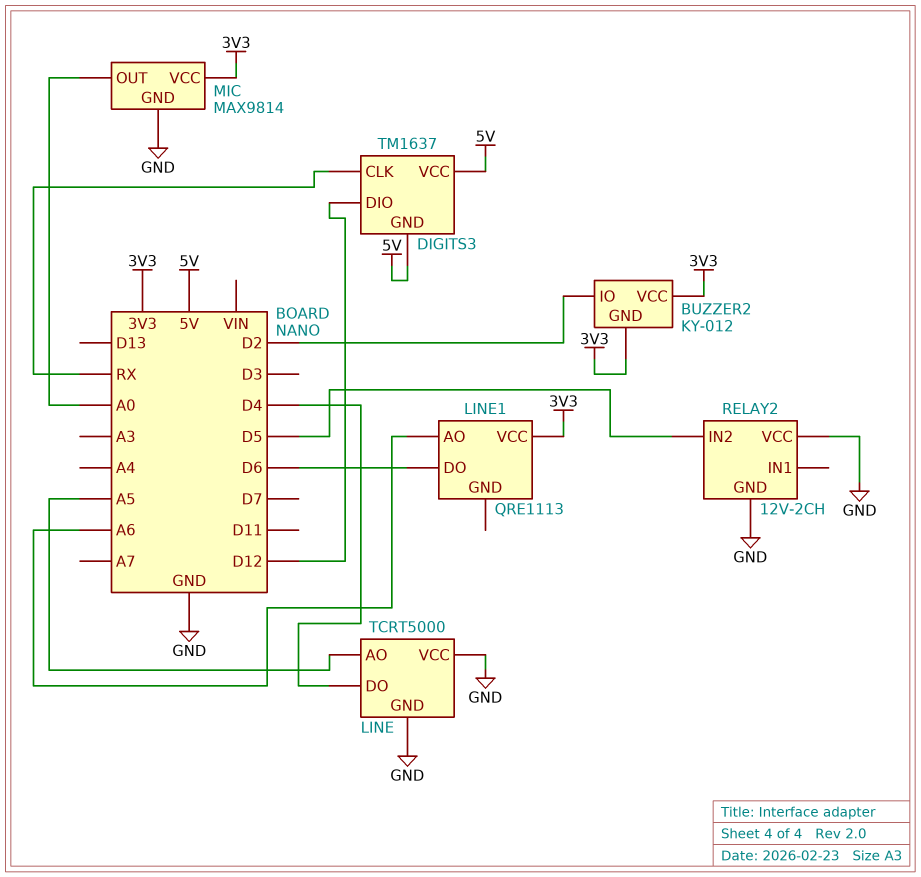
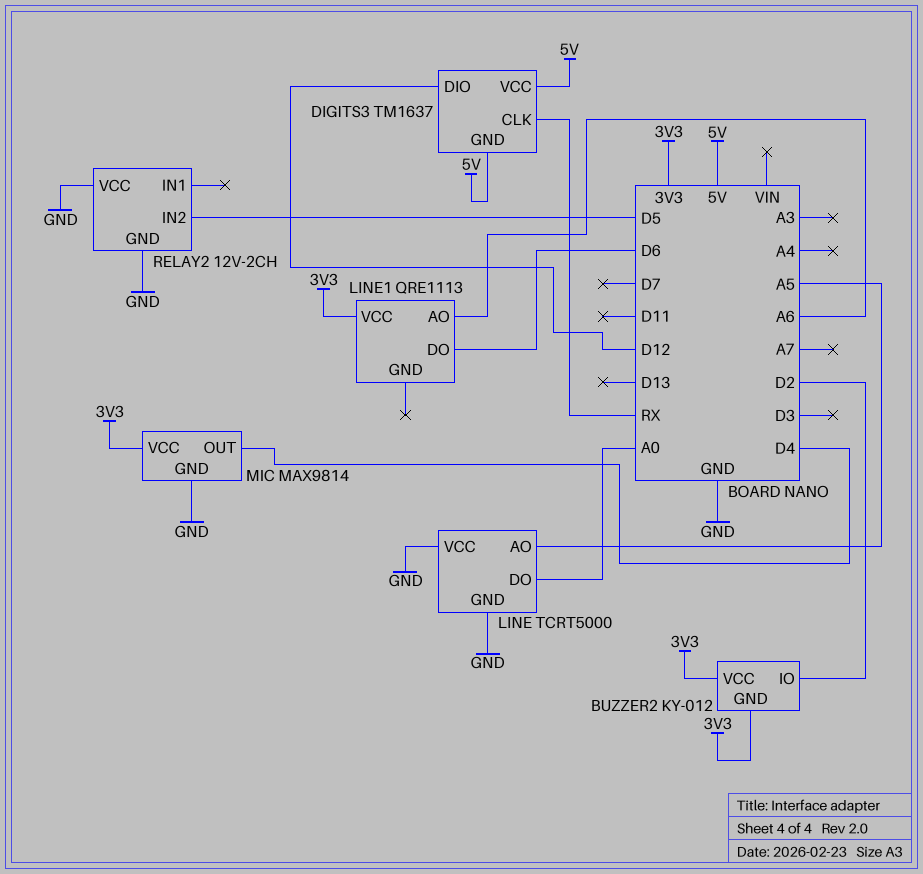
LINE pin DO: D4 -> A0
MIC pin OUT: A0 -> D4

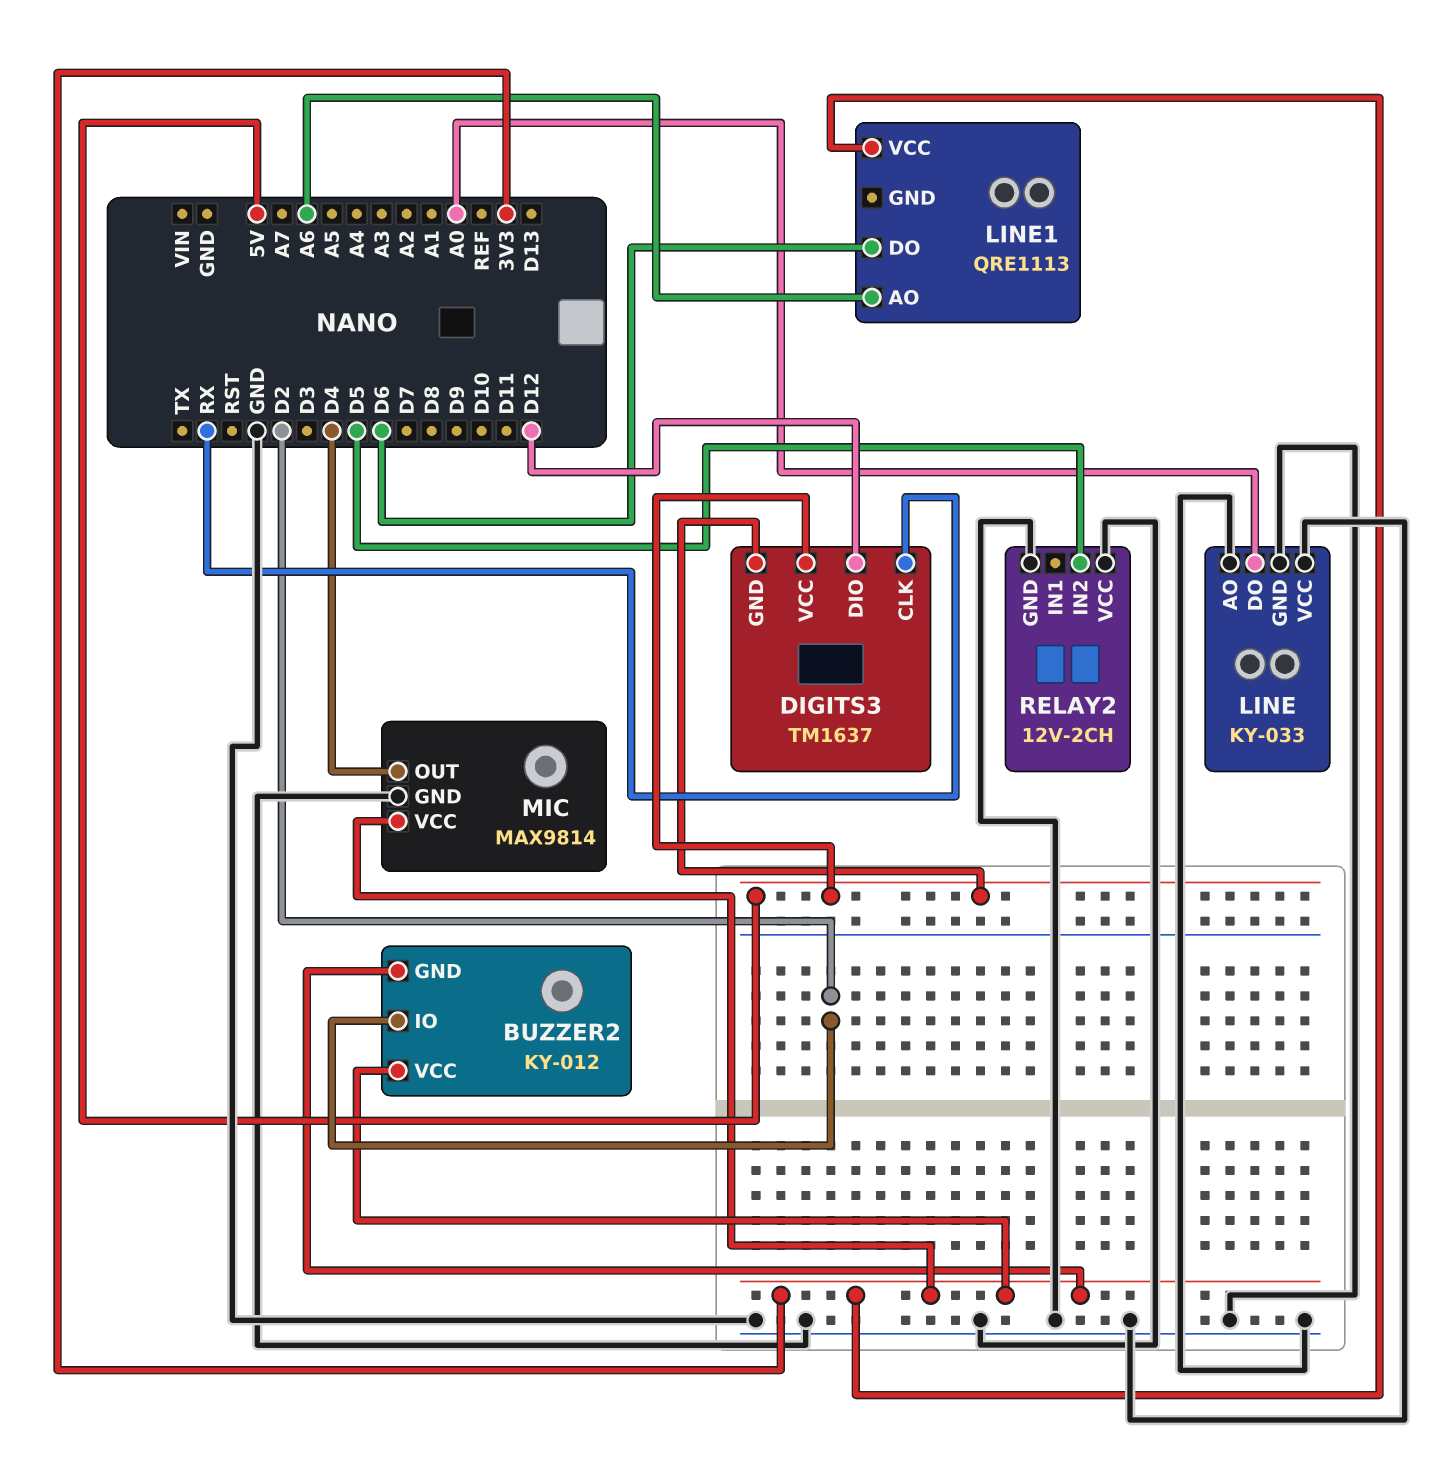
LINE: TCRT5000 -> KY-033
LINE pin AO: A5 -> GND

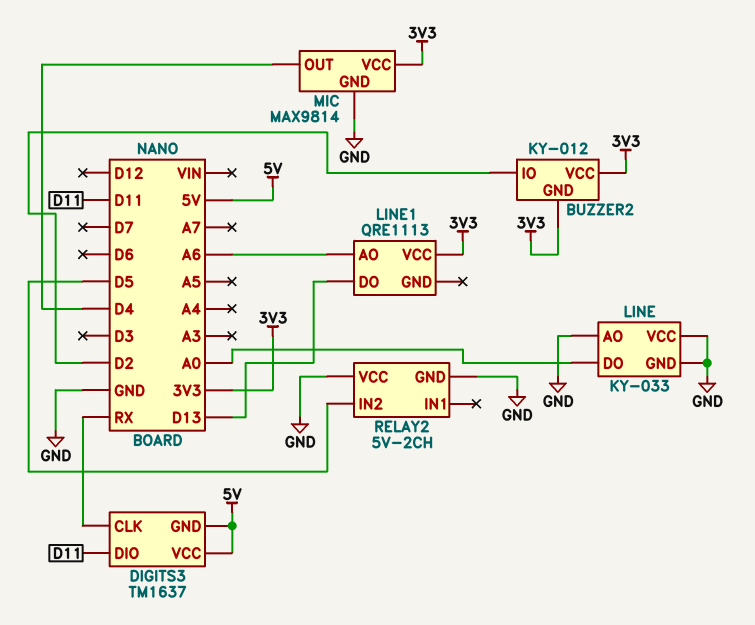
DIGITS3 pin DIO: D12 -> D11
LINE1 pin DO: D6 -> D13
RELAY2: 12V-2CH -> 5V-2CH

